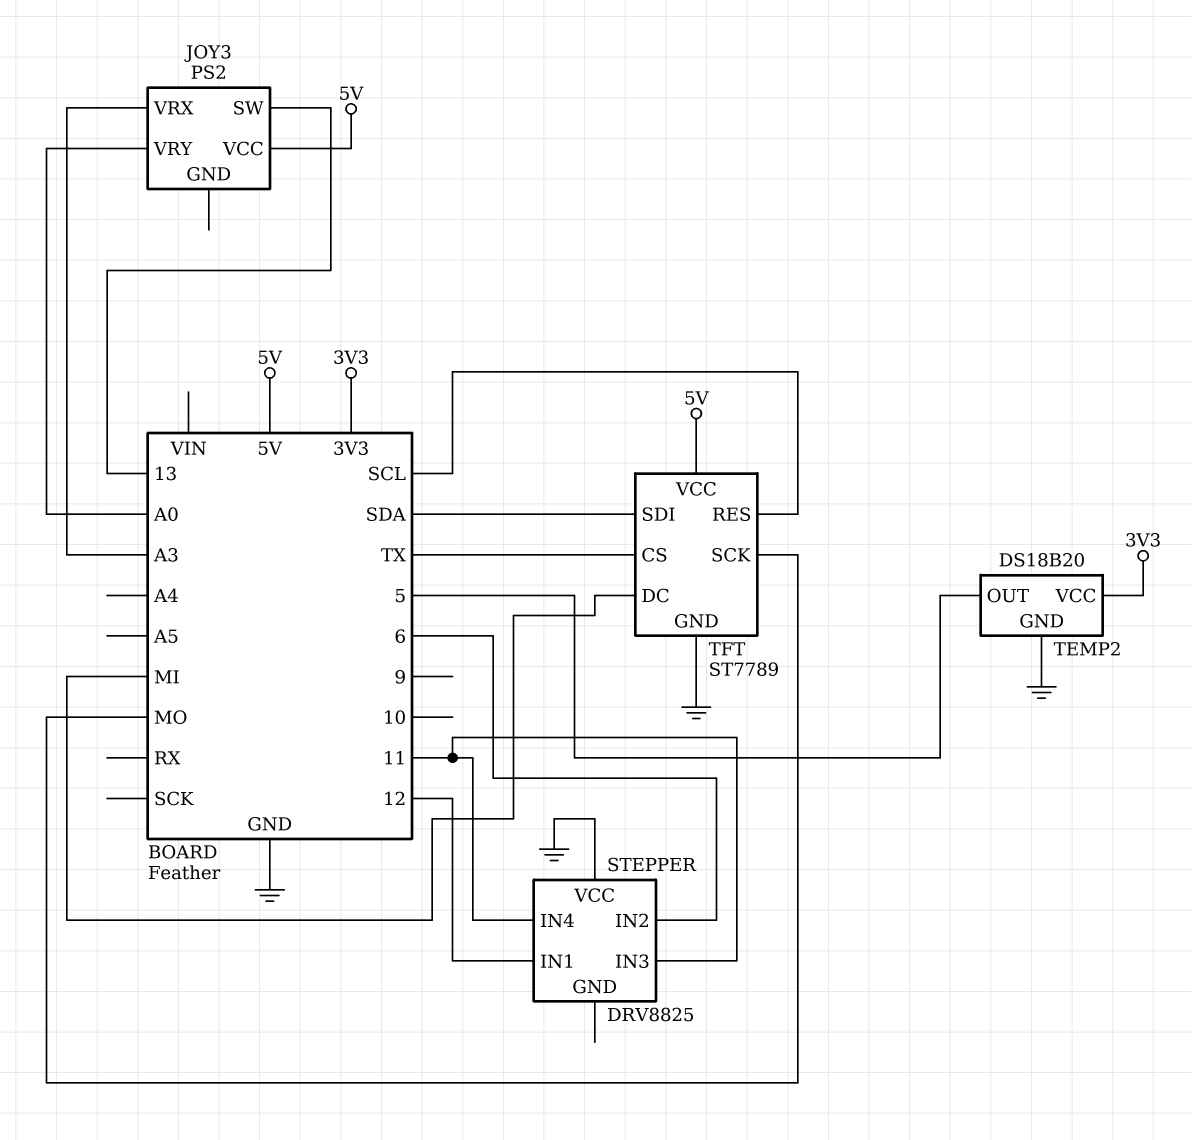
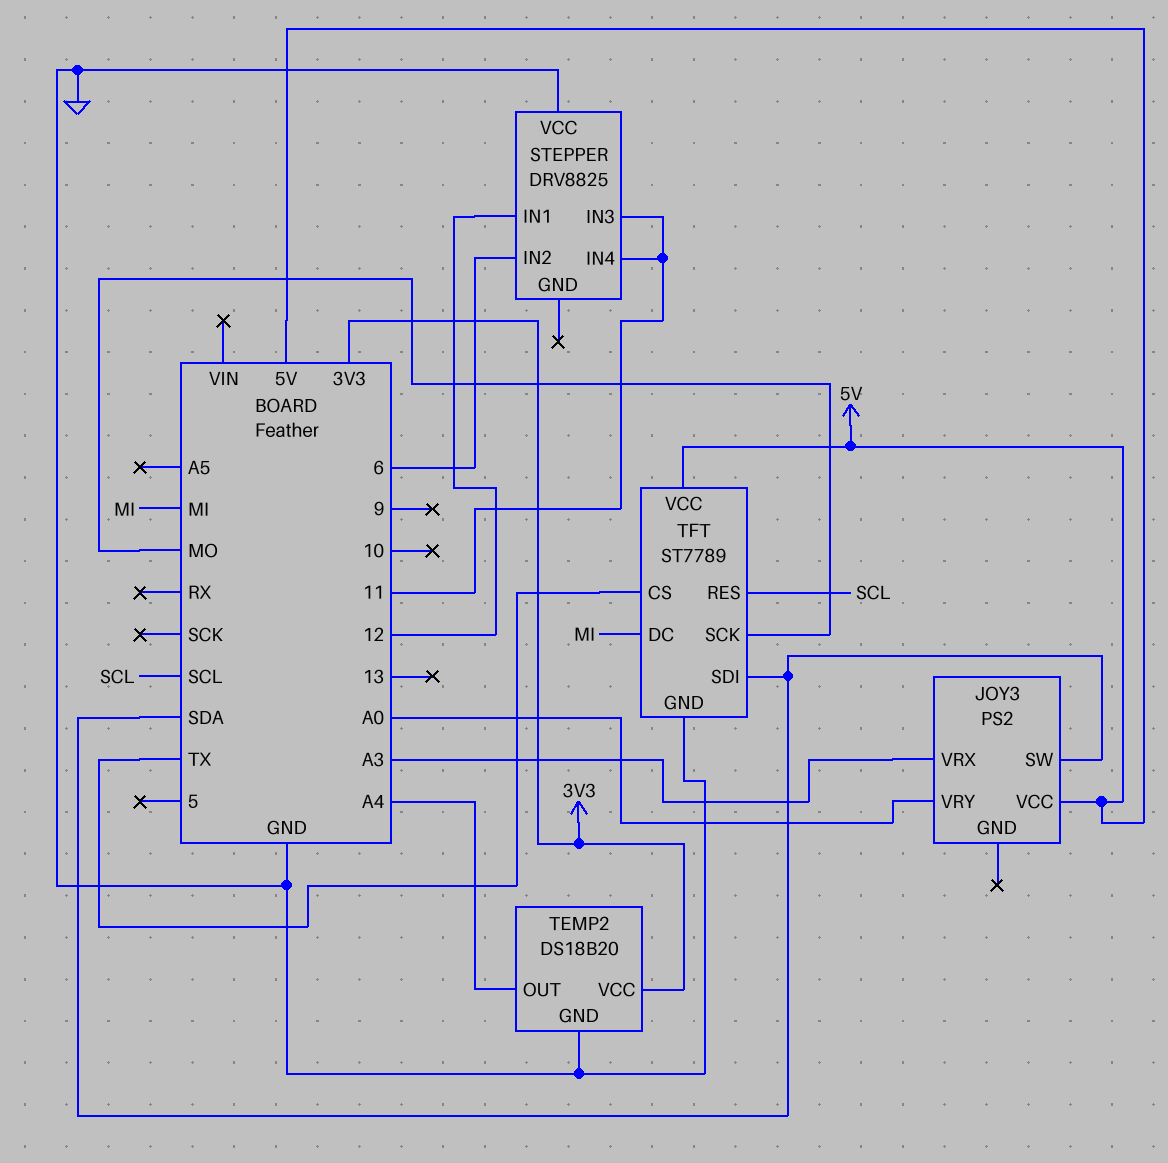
JOY3 pin SW: 13 -> SDA
TEMP2 pin OUT: 5 -> A4

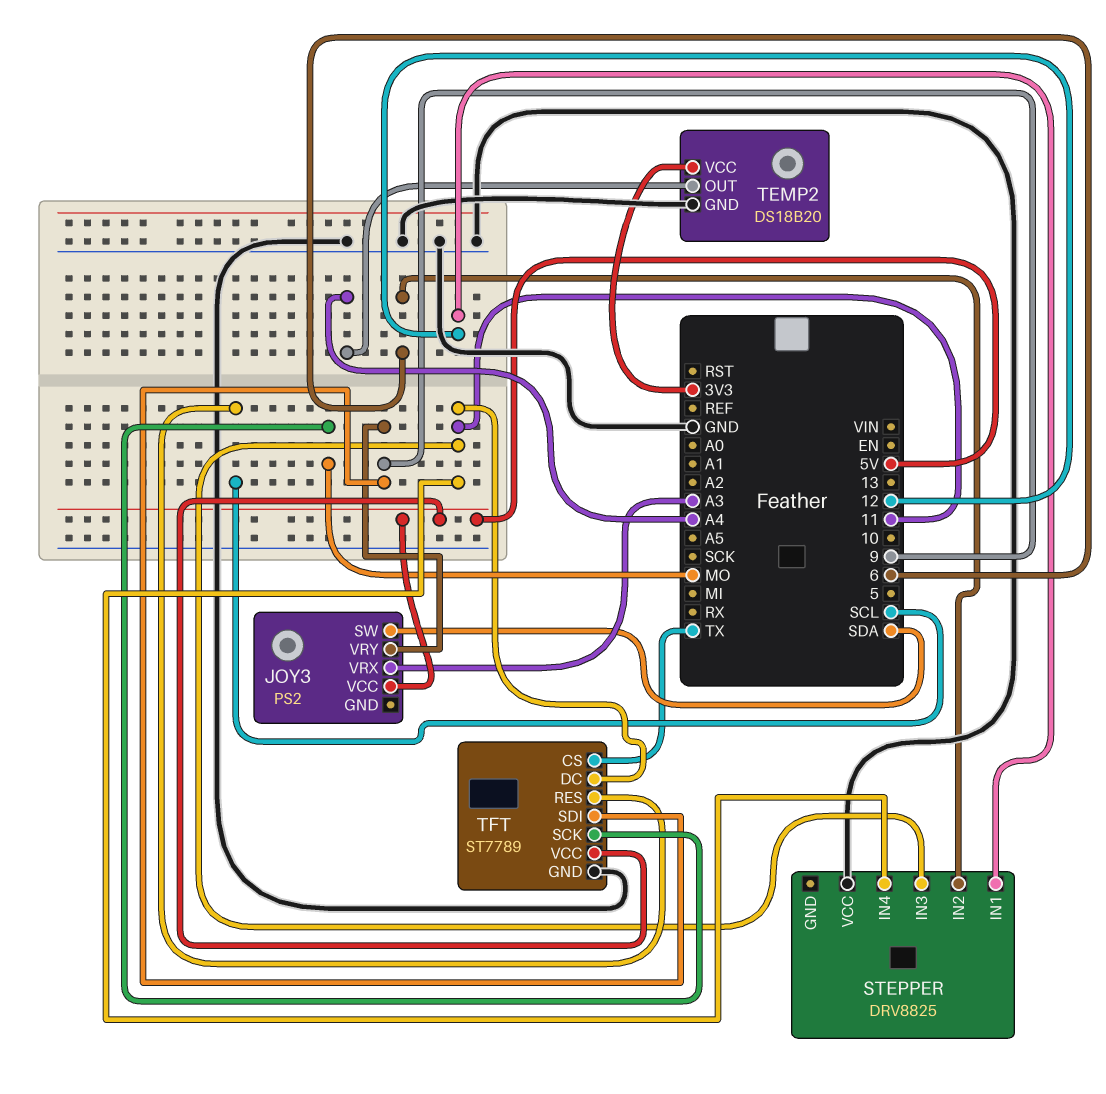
JOY3 pin VRY: A0 -> 9
TFT pin DC: MI -> 11
TFT pin SDI: SDA -> 9

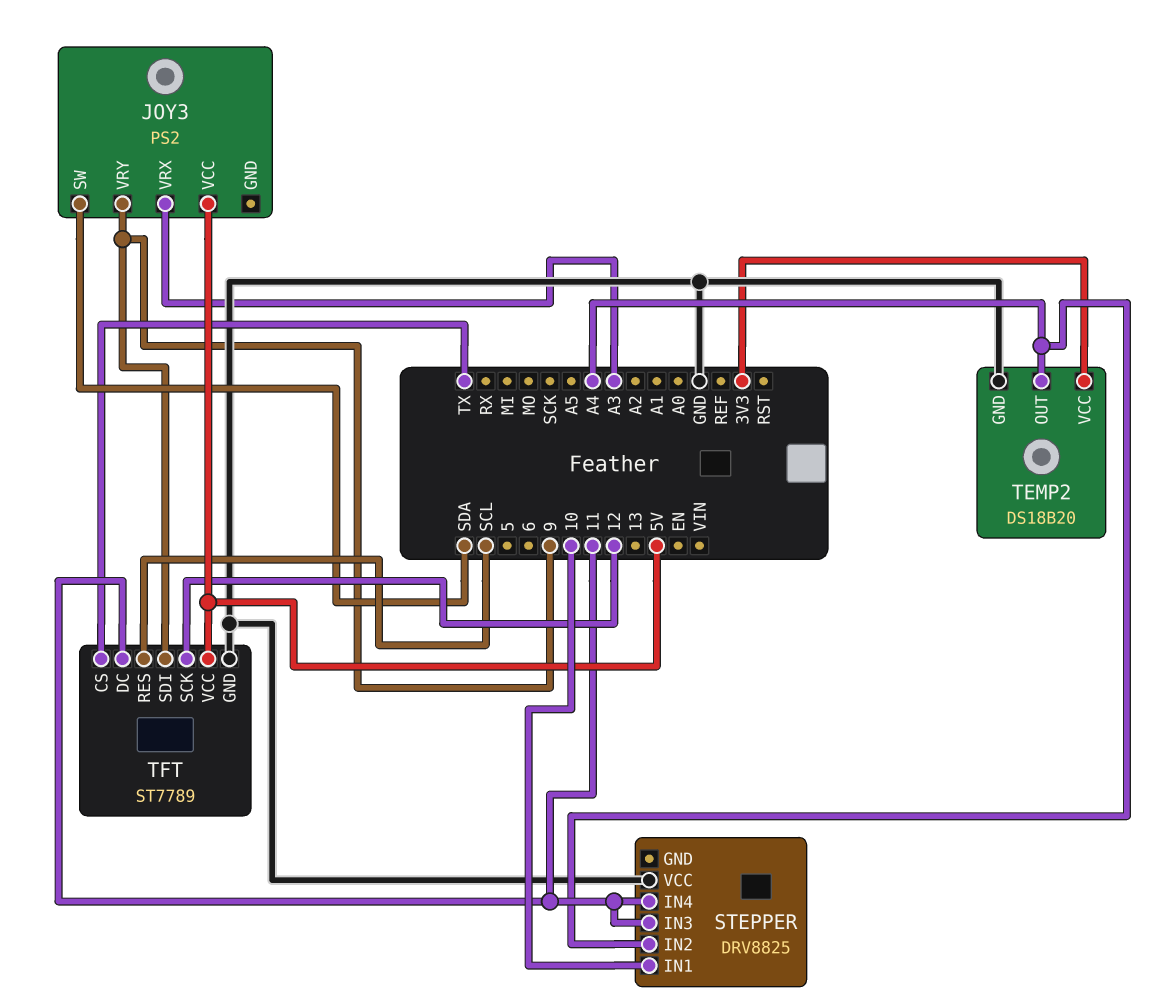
STEPPER pin IN1: 12 -> 10
STEPPER pin IN2: 6 -> A4
TFT pin SCK: MO -> 12

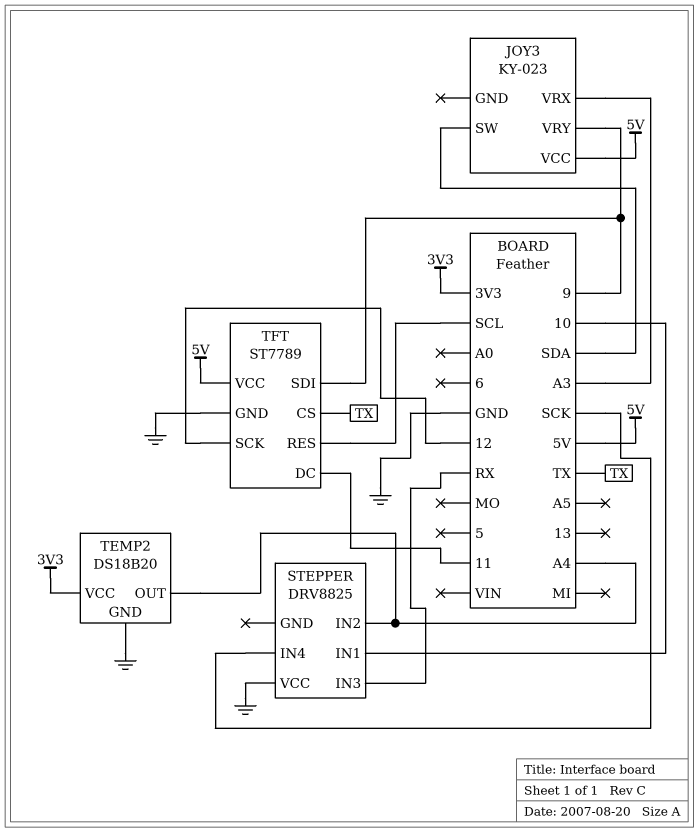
JOY3: PS2 -> KY-023
STEPPER pin IN3: 11 -> RX
STEPPER pin IN4: 11 -> SCK

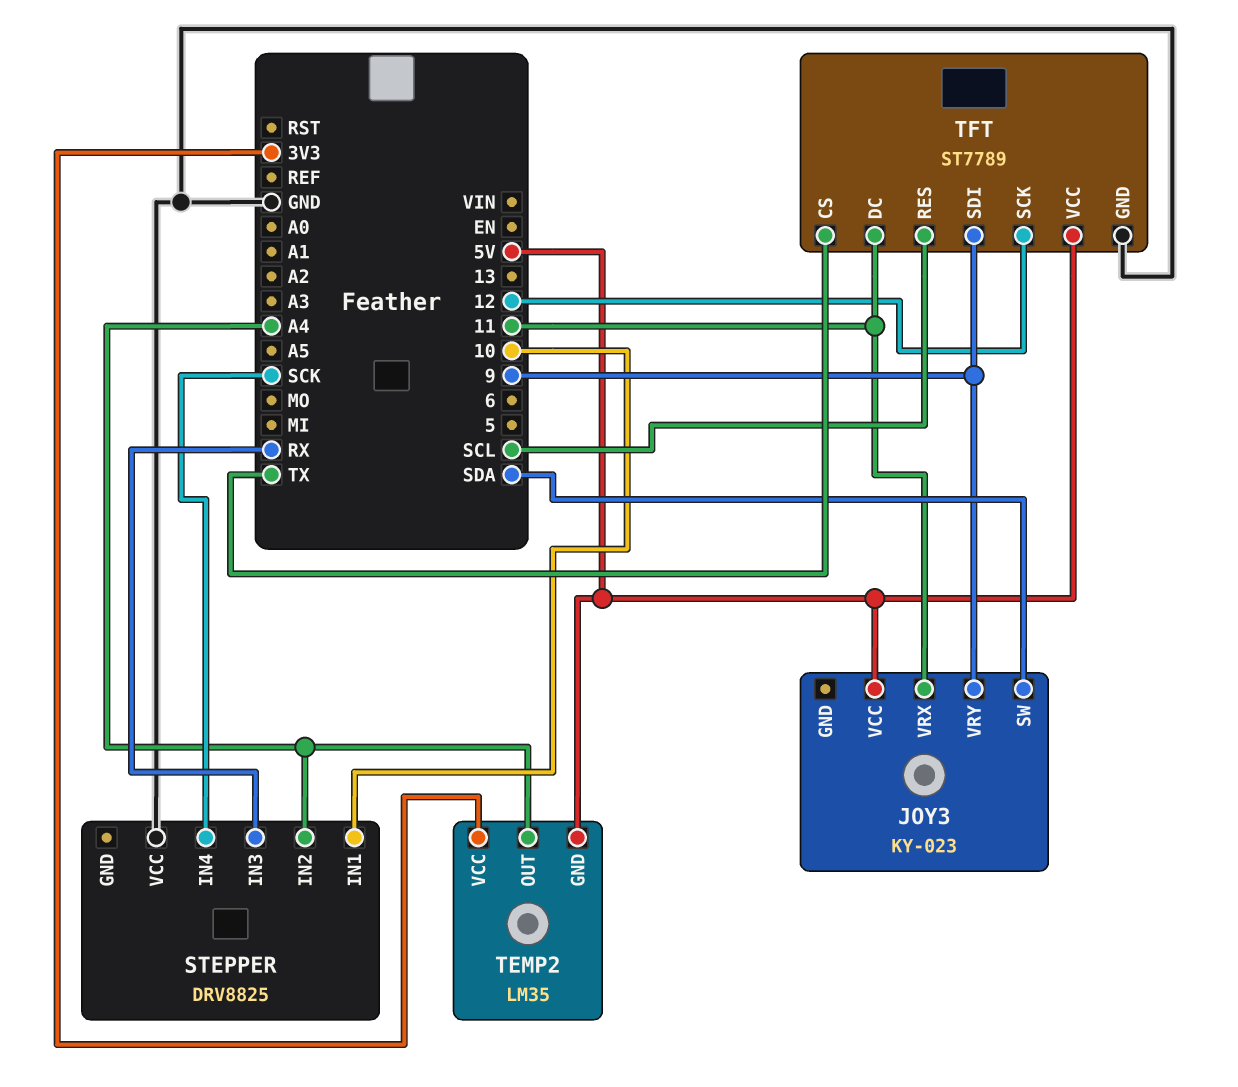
JOY3 pin VRX: A3 -> 11
TEMP2: DS18B20 -> LM35
TEMP2 pin GND: GND -> 5V

